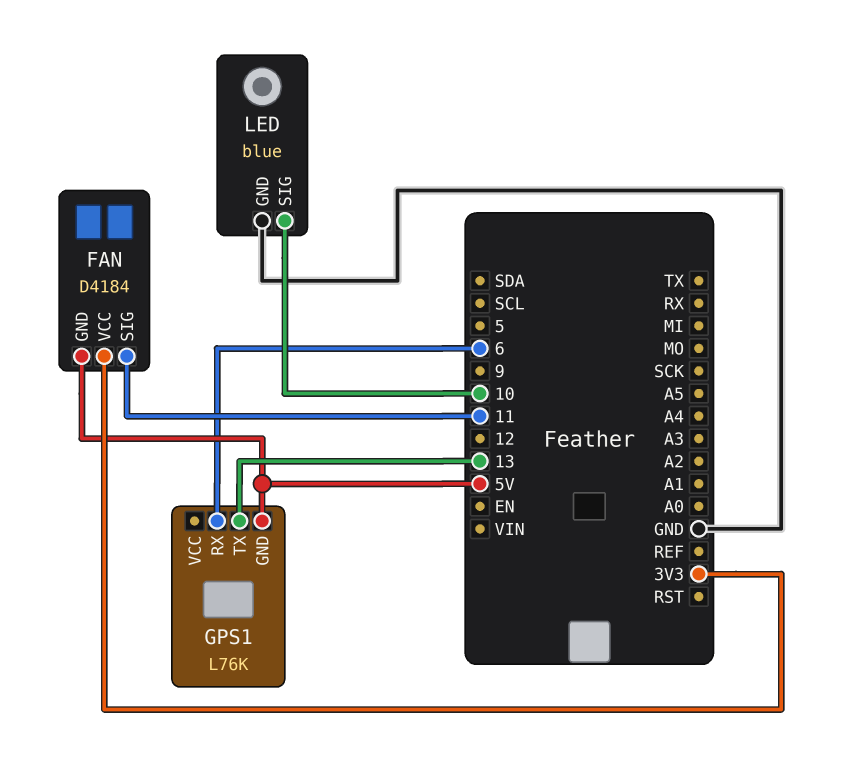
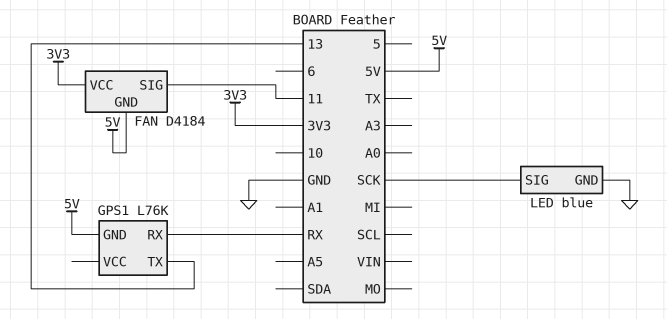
GPS1 pin RX: 6 -> RX
LED pin SIG: 10 -> SCK

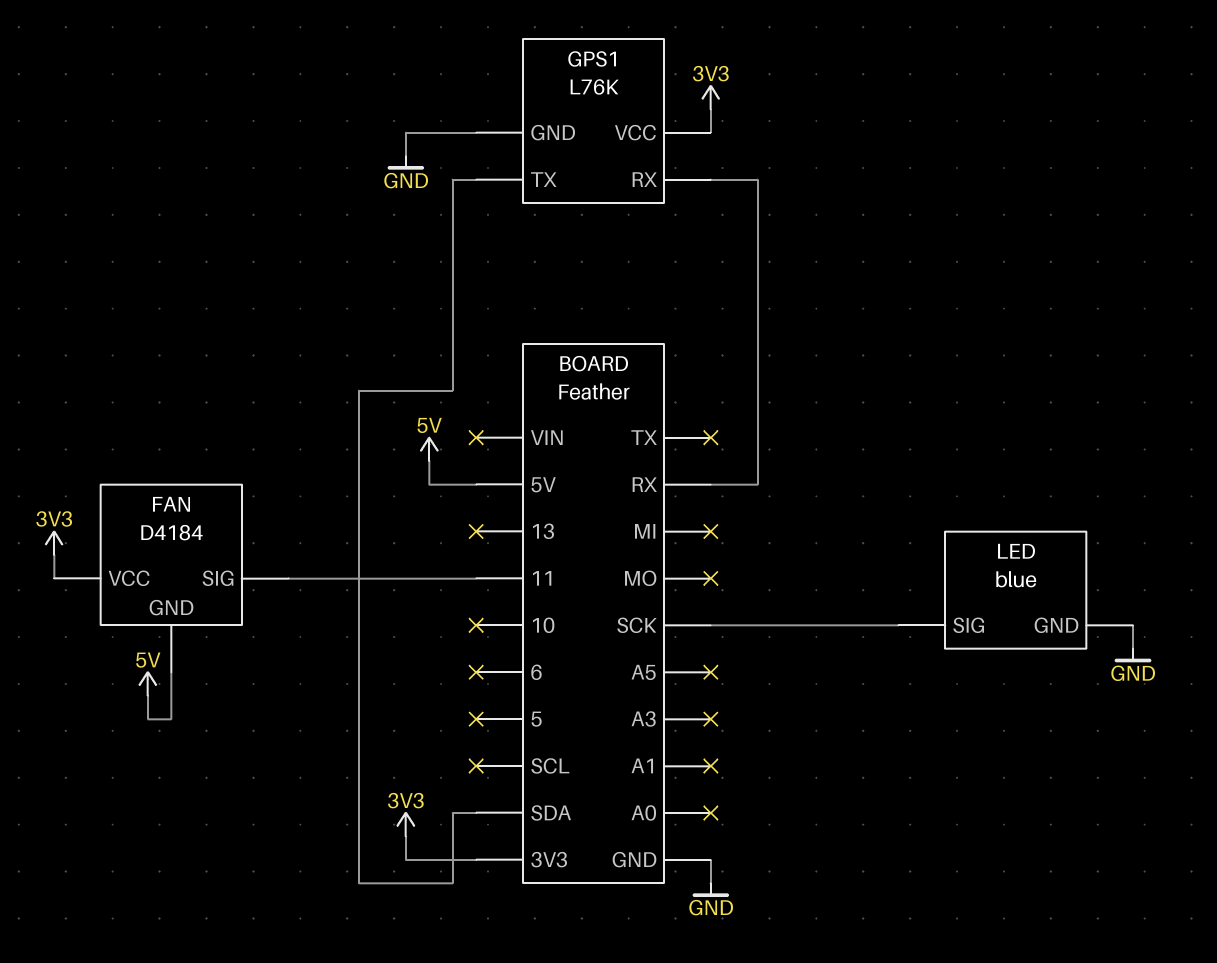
GPS1 pin GND: 5V -> GND
GPS1 pin TX: 13 -> SDA
GPS1 pin VCC: none -> 3V3

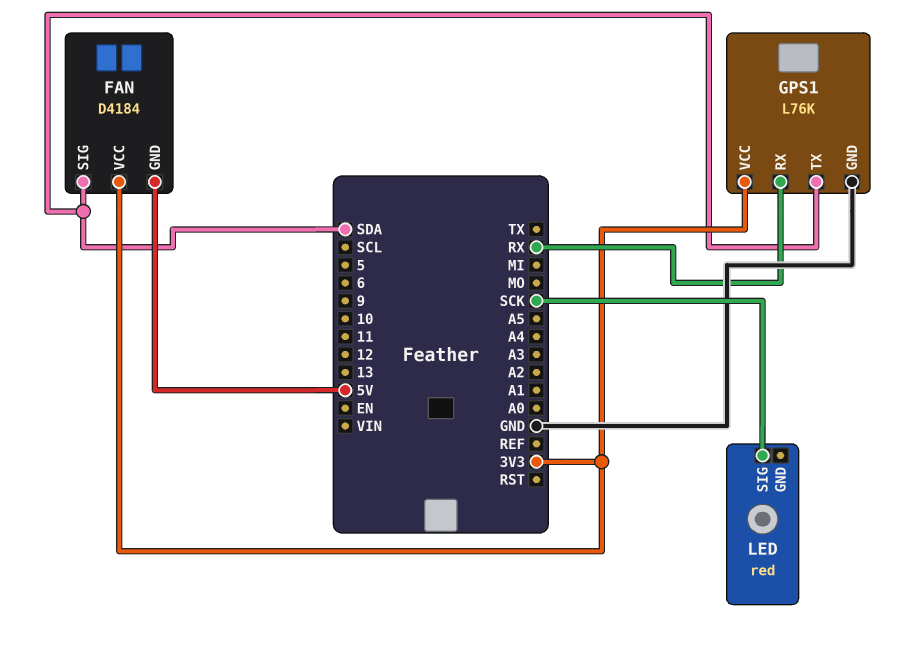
FAN pin SIG: 11 -> SDA
LED: blue -> red
LED pin GND: GND -> none

